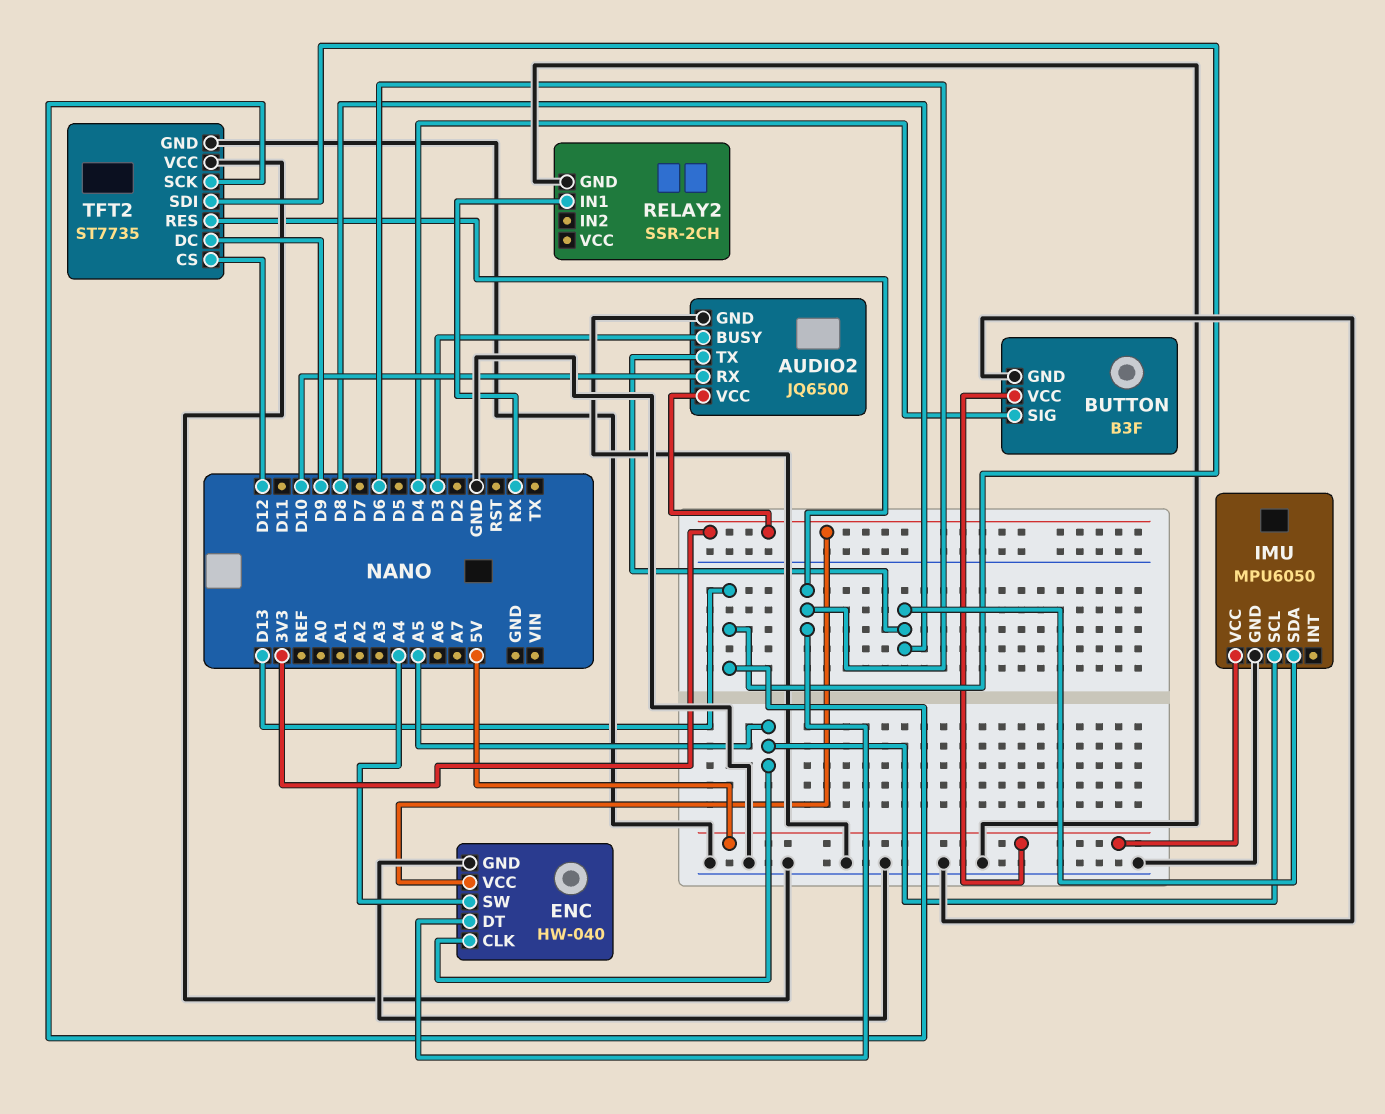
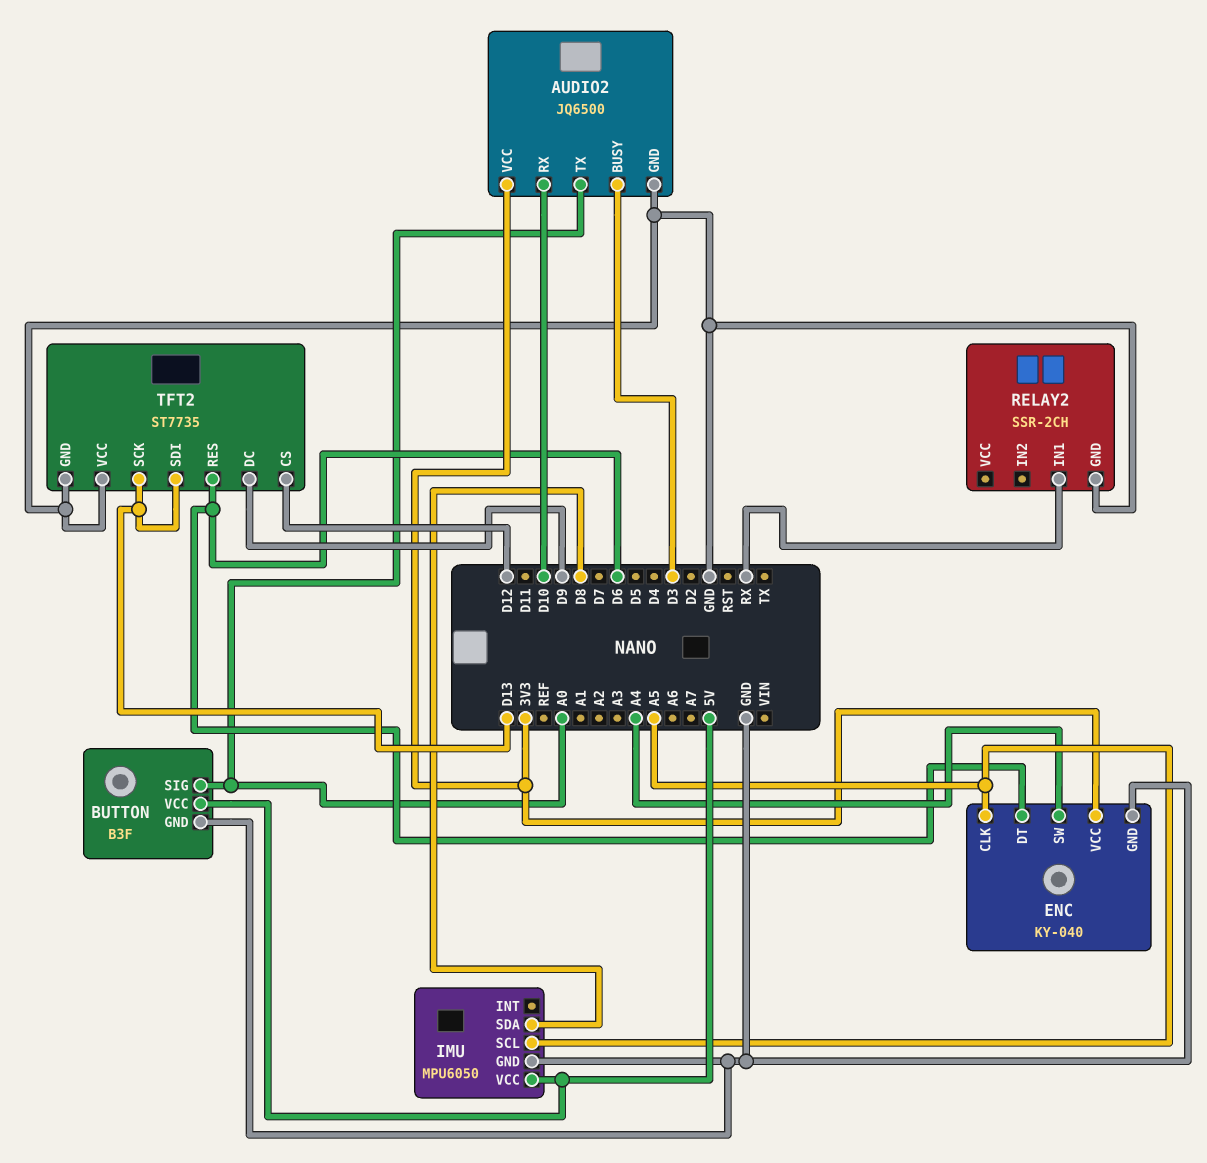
AUDIO2 pin TX: D8 -> A0
BUTTON pin SIG: D4 -> A0
ENC: HW-040 -> KY-040

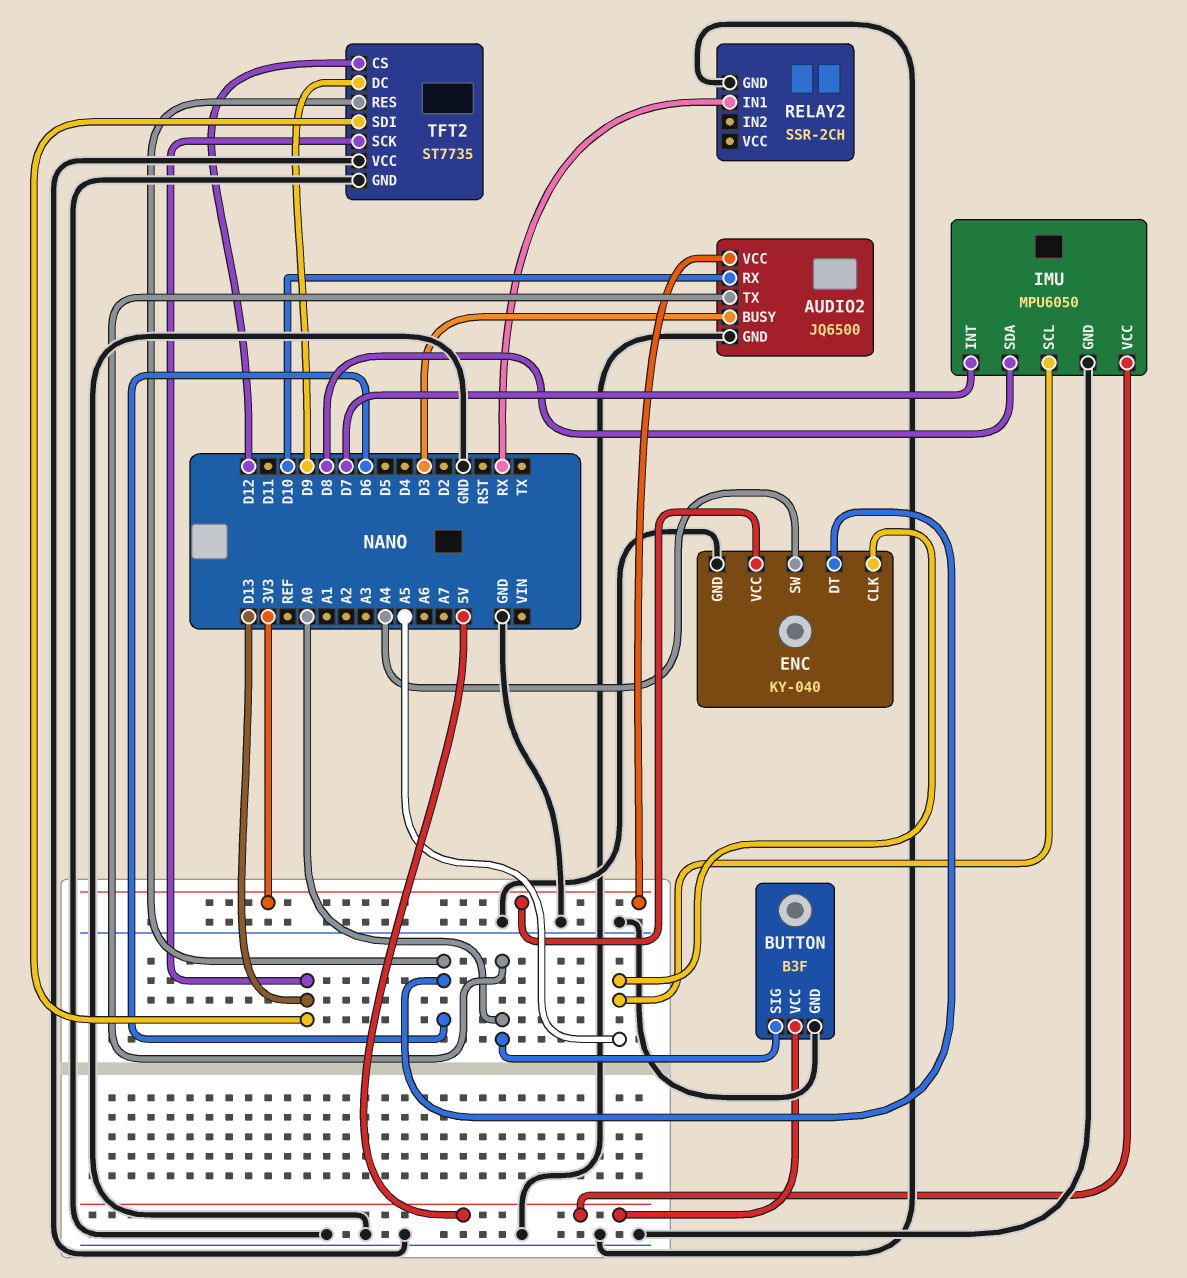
IMU pin INT: none -> D7

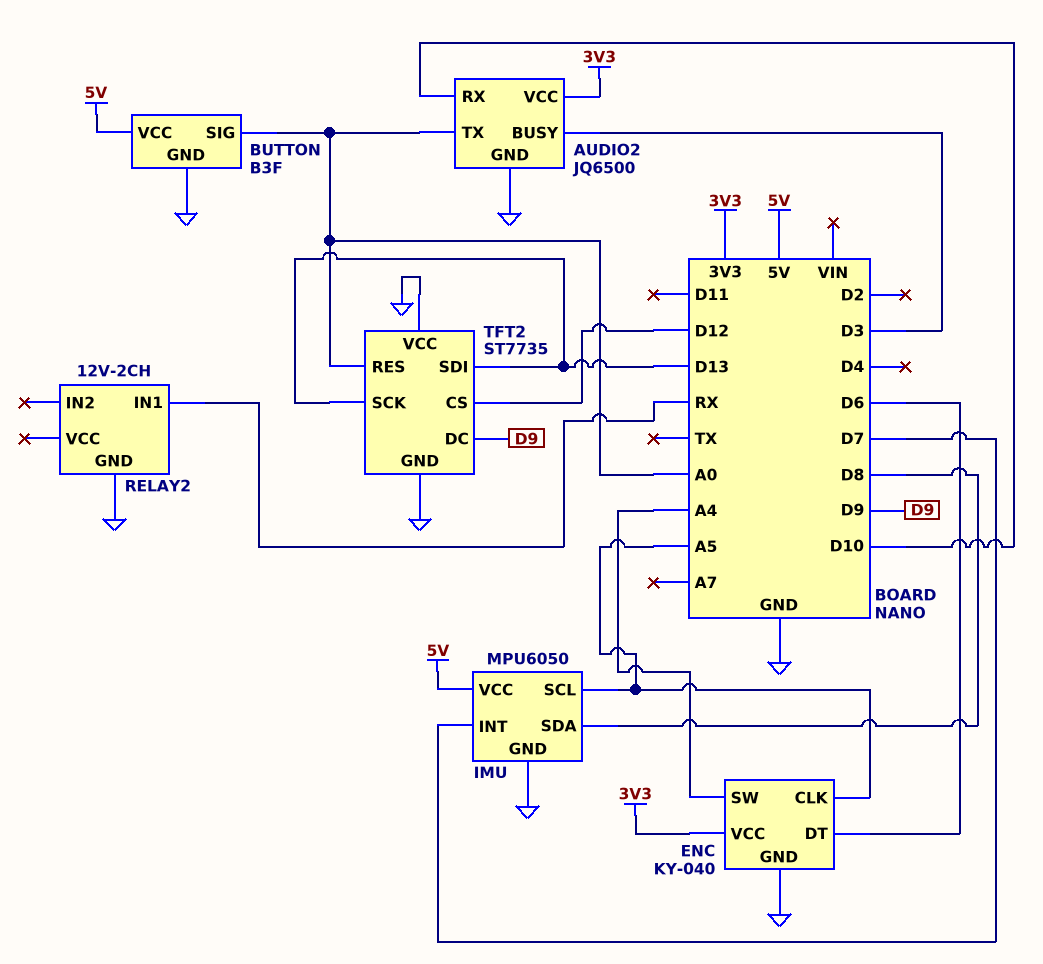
RELAY2: SSR-2CH -> 12V-2CH
TFT2 pin RES: D6 -> A0

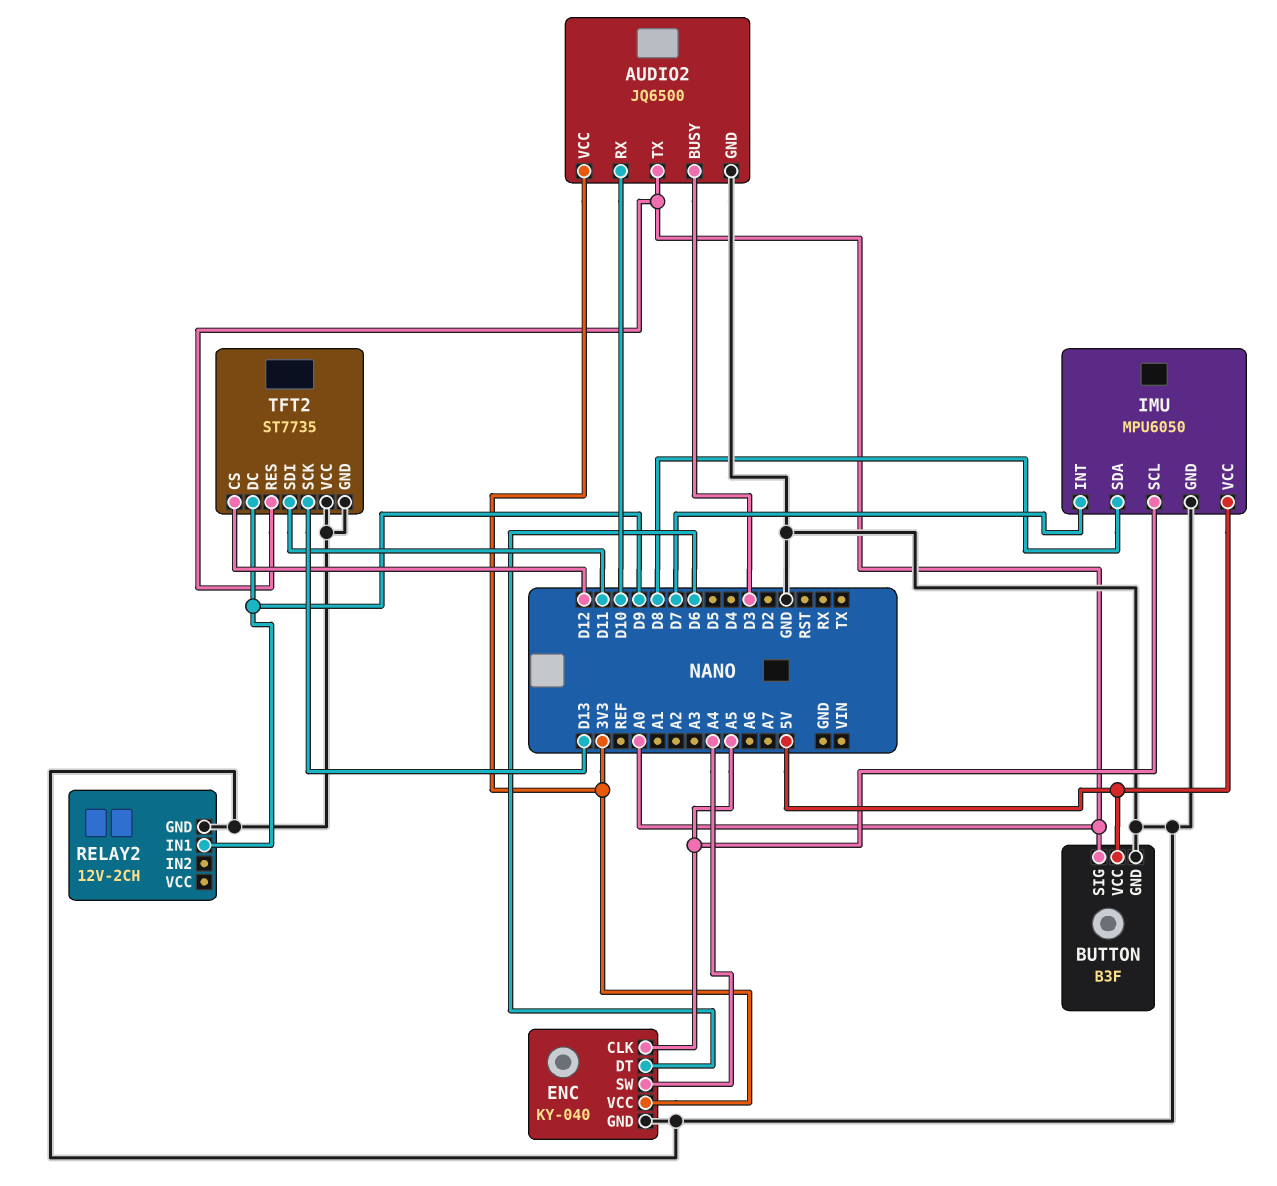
RELAY2 pin IN1: RX -> D9
TFT2 pin SDI: D13 -> D11

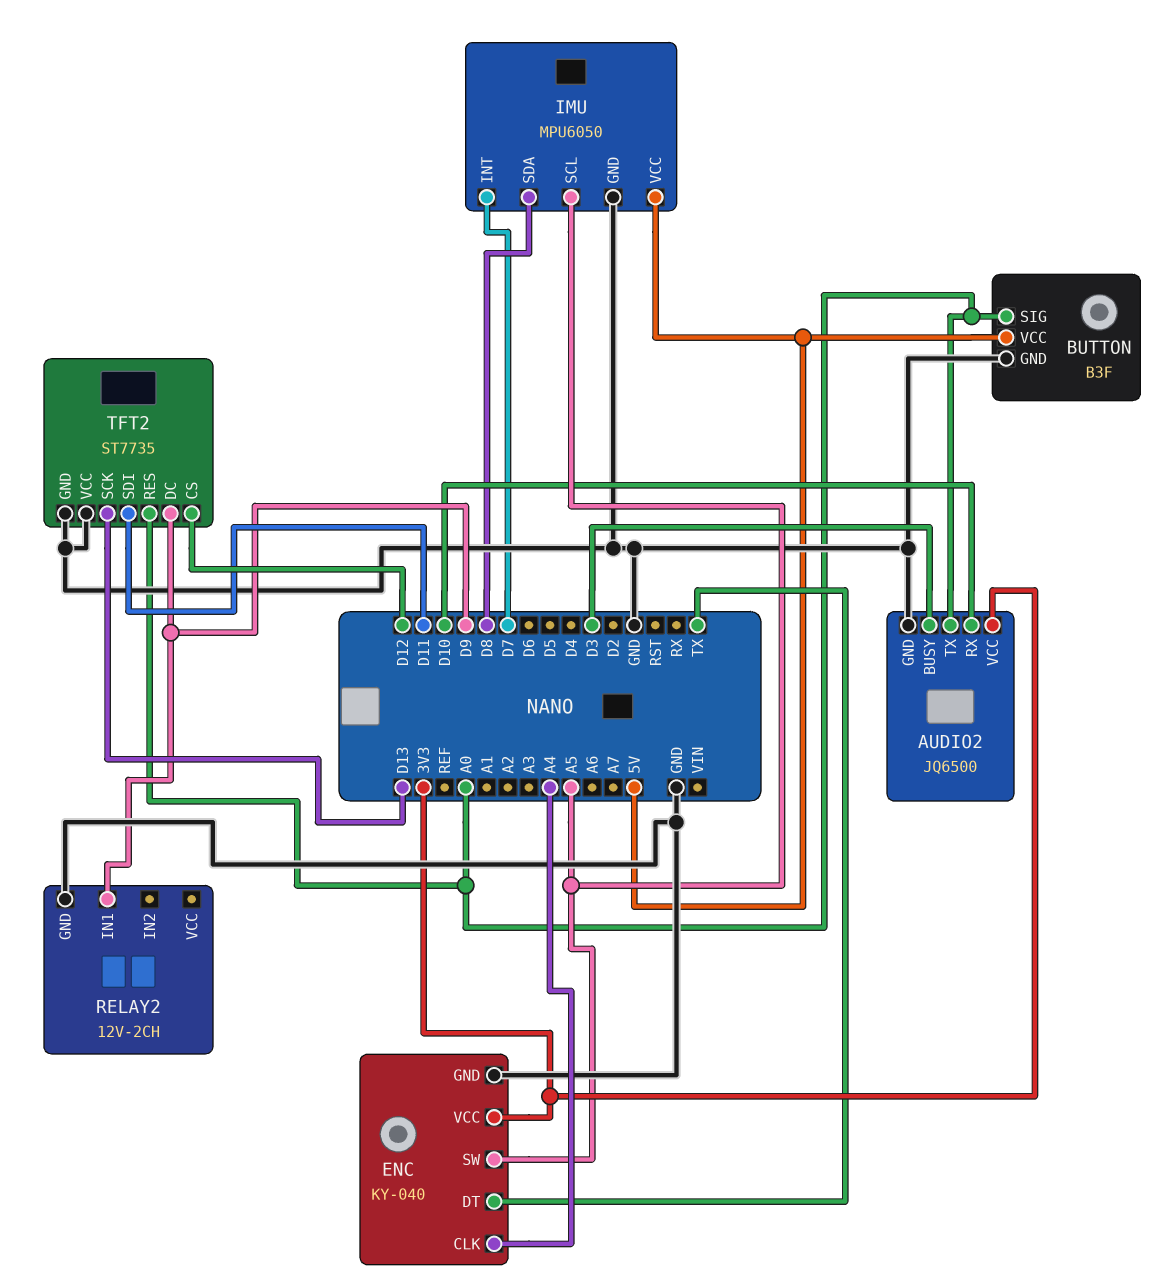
ENC pin CLK: A5 -> A4
ENC pin DT: D6 -> TX
ENC pin SW: A4 -> A5

